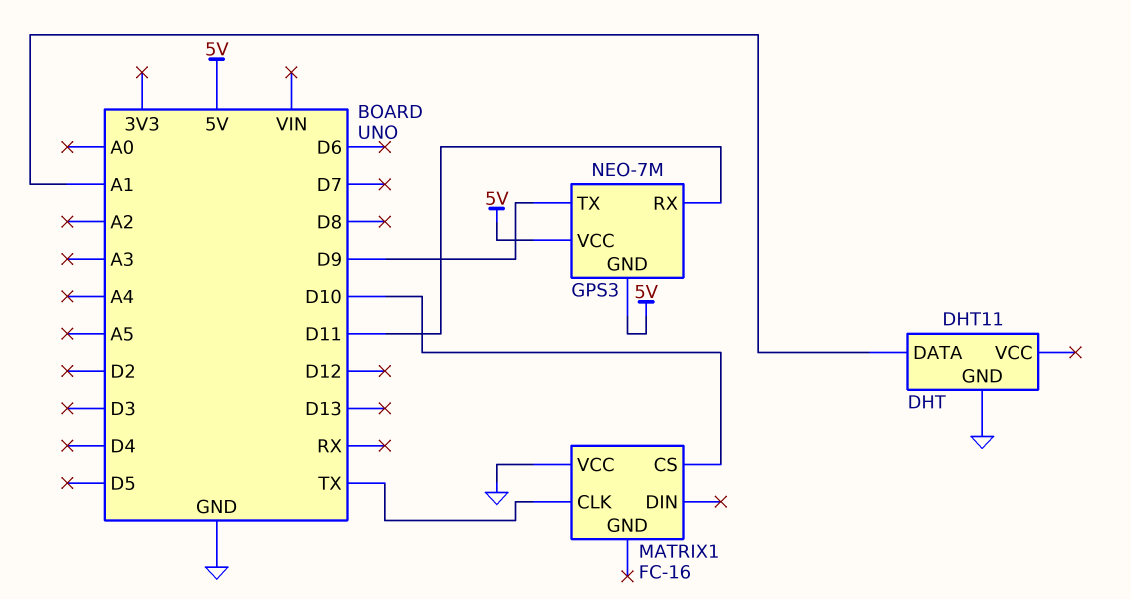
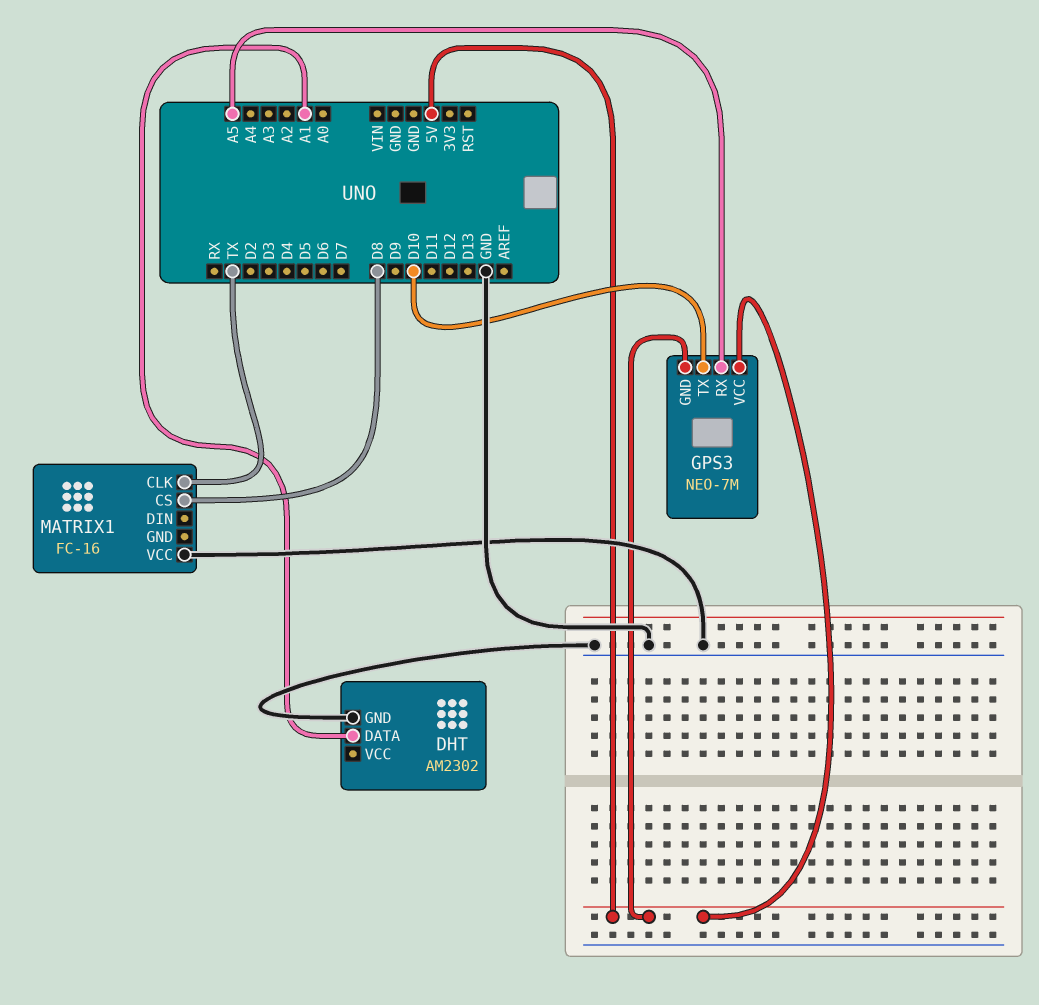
DHT: DHT11 -> AM2302
GPS3 pin RX: D11 -> A5
GPS3 pin TX: D9 -> D10
MATRIX1 pin CS: D10 -> D8

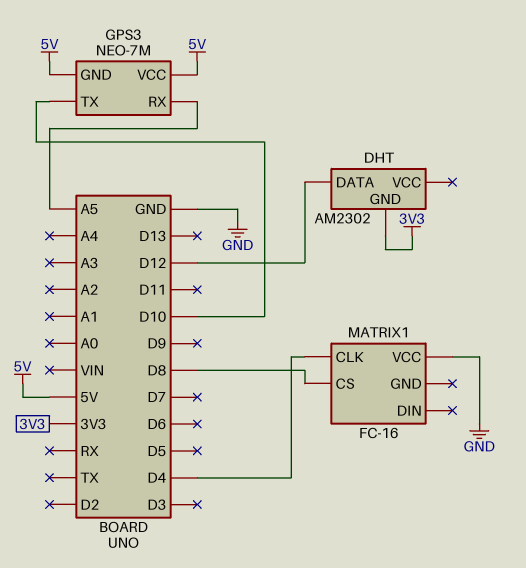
DHT pin DATA: A1 -> D12
DHT pin GND: GND -> 3V3
MATRIX1 pin CLK: TX -> D4

